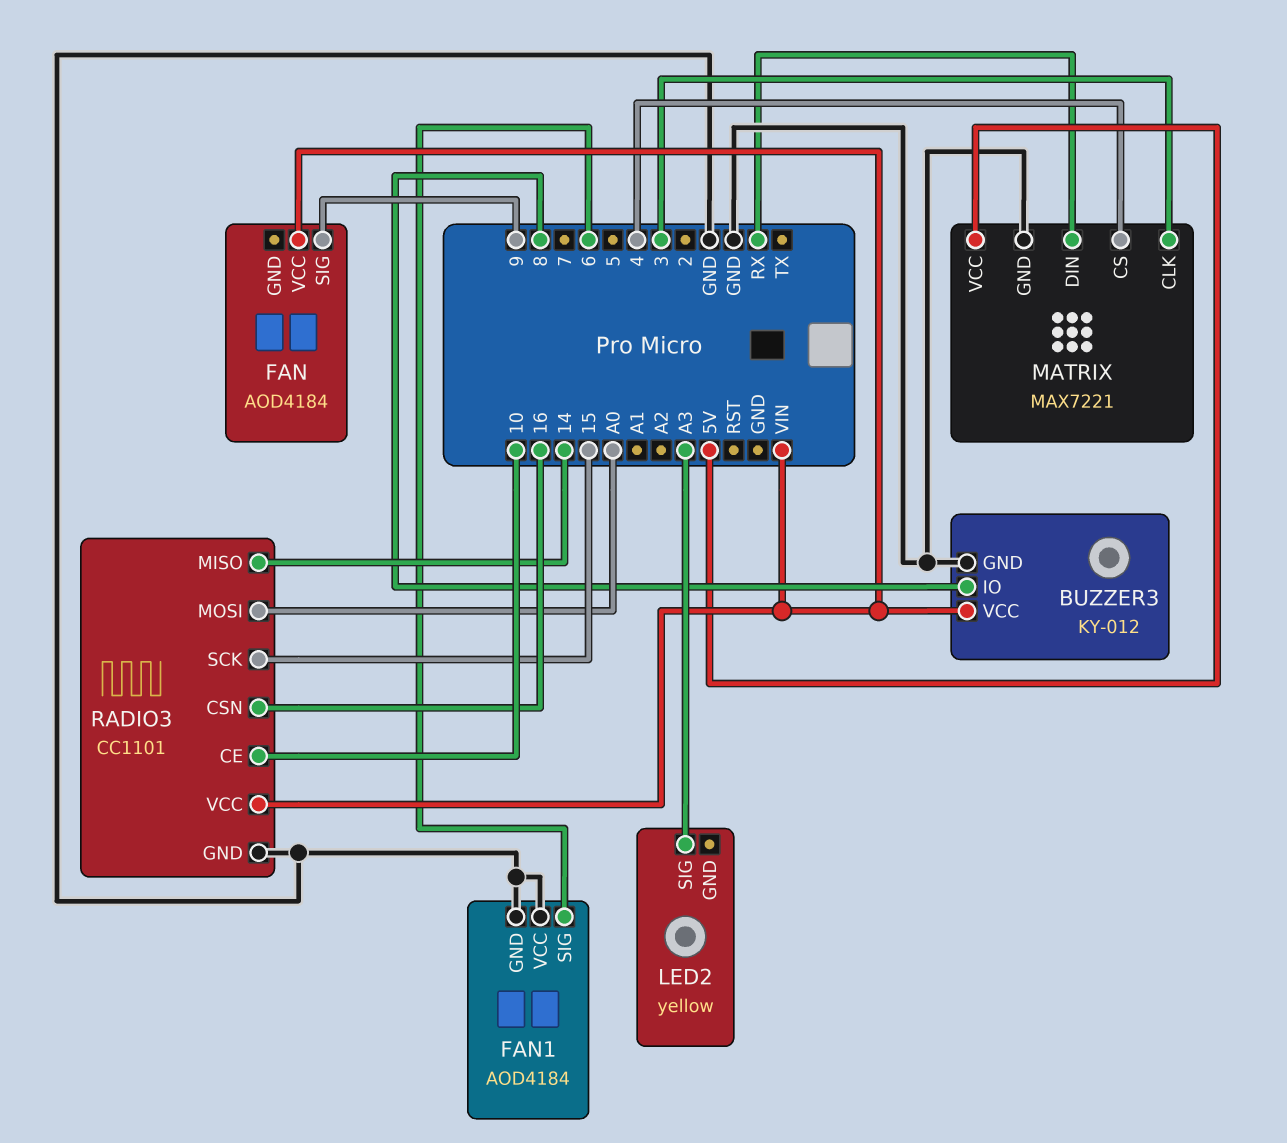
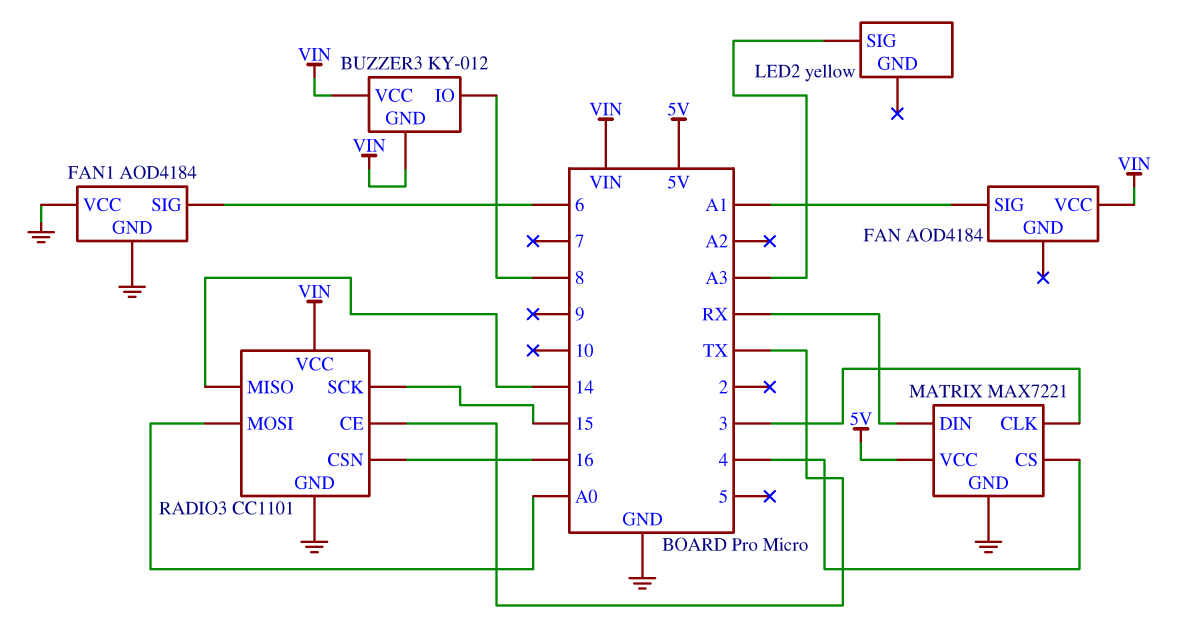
BUZZER3 pin GND: GND -> VIN
FAN pin SIG: 9 -> A1
RADIO3 pin CE: 10 -> TX

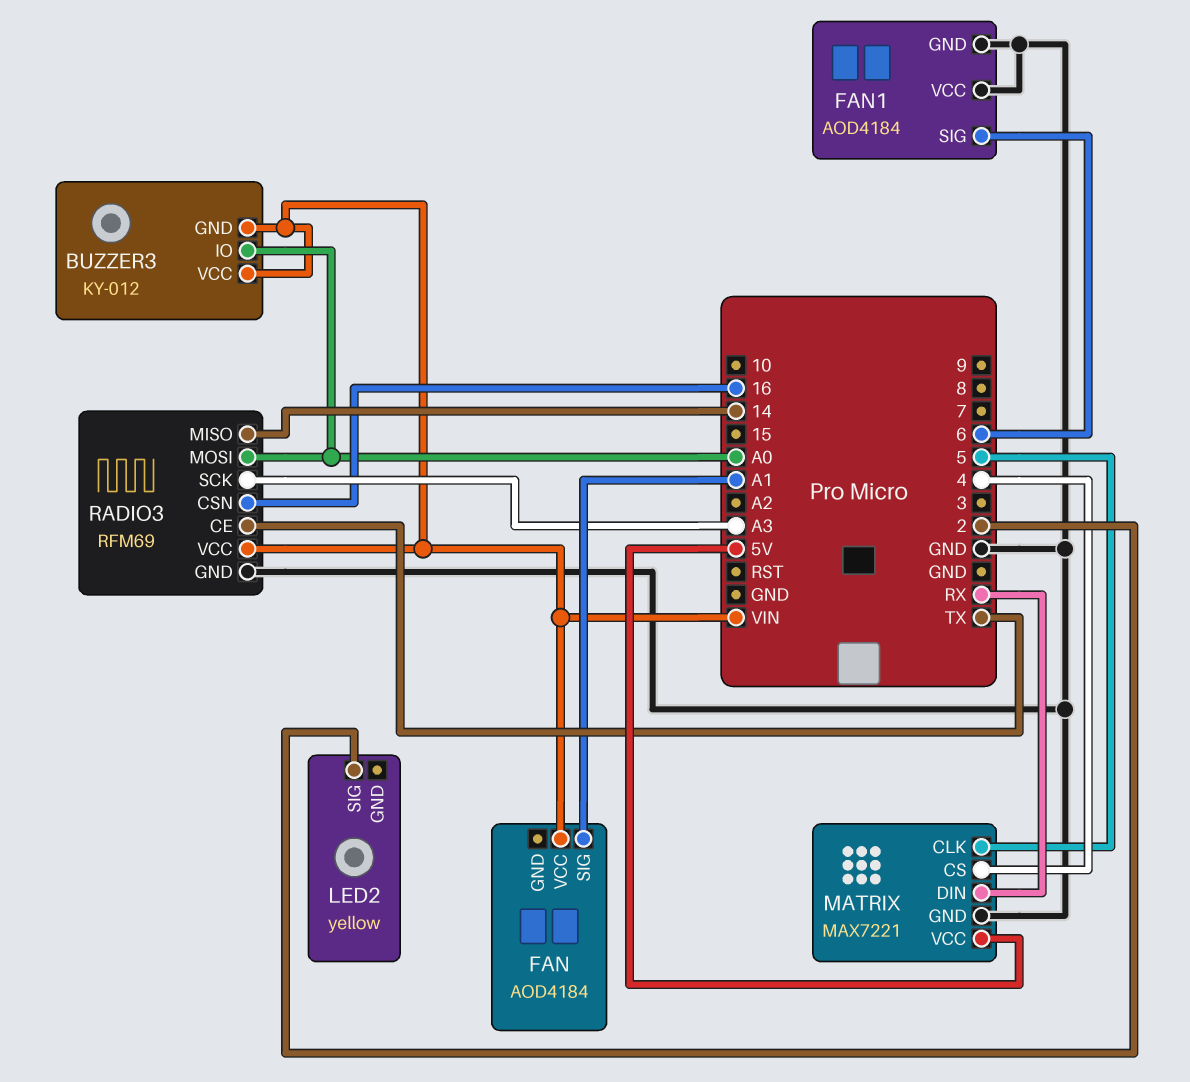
BUZZER3 pin IO: 8 -> A0
LED2 pin SIG: A3 -> 2
MATRIX pin CLK: 3 -> 5
RADIO3: CC1101 -> RFM69
RADIO3 pin SCK: 15 -> A3

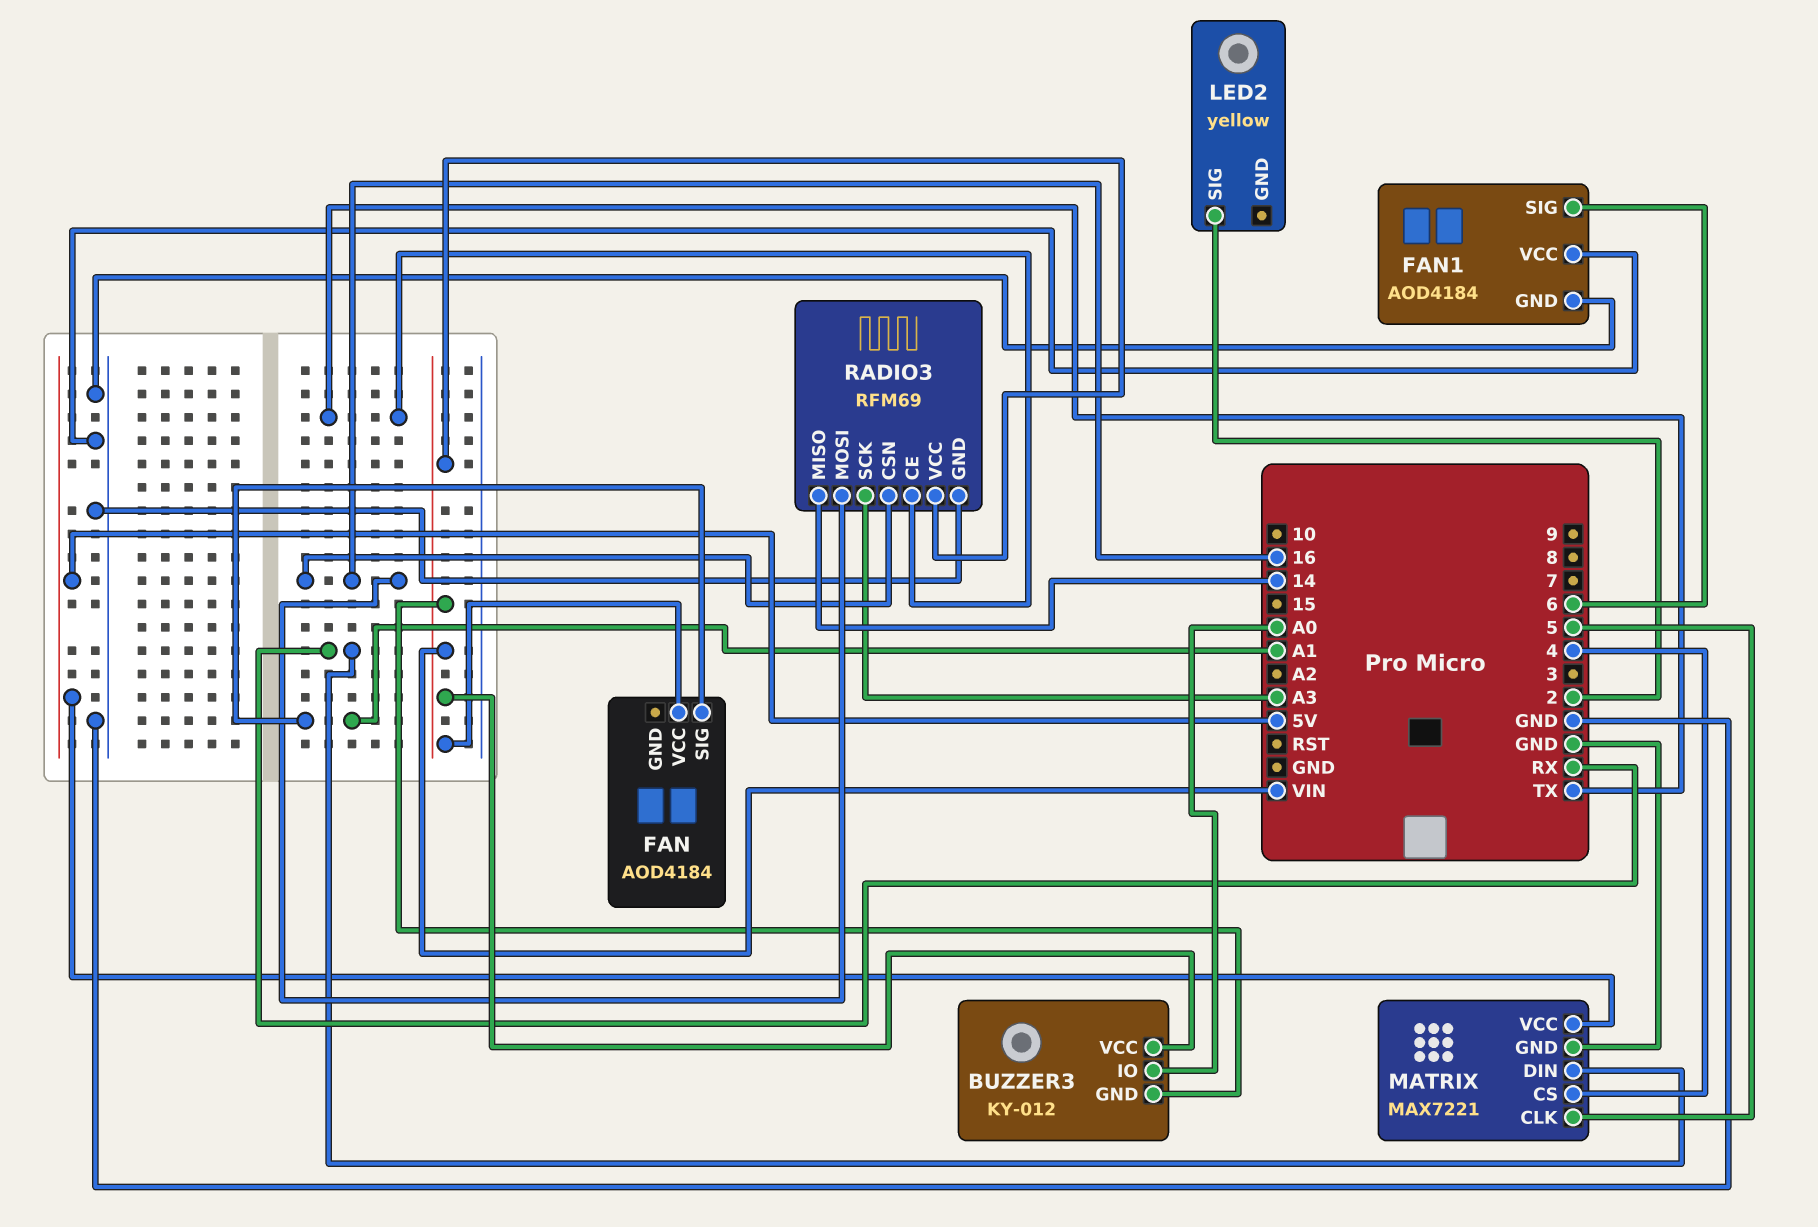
RADIO3 pin MOSI: A0 -> 16

